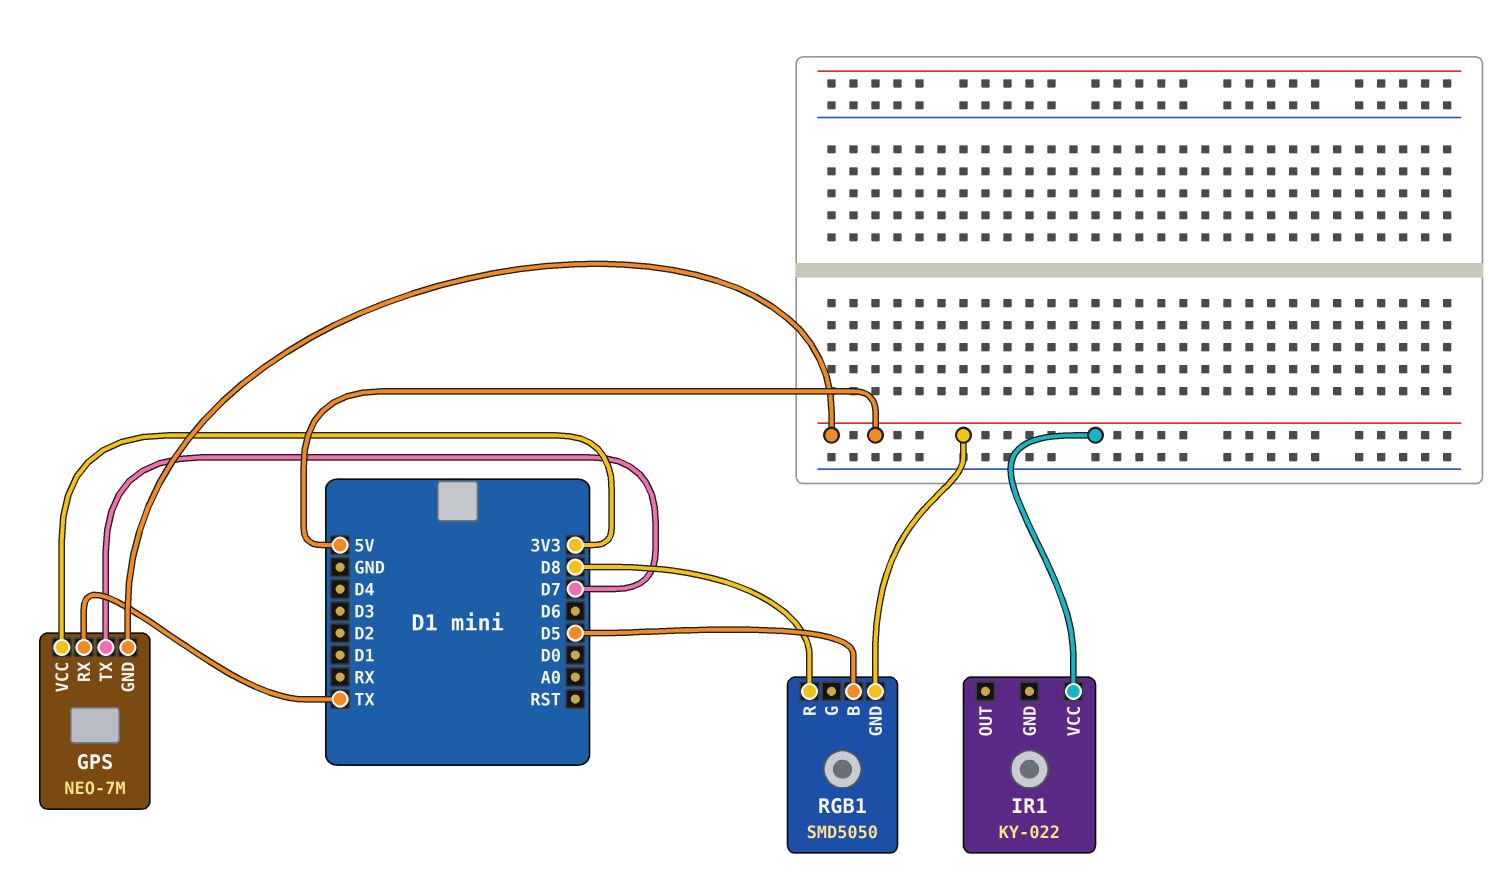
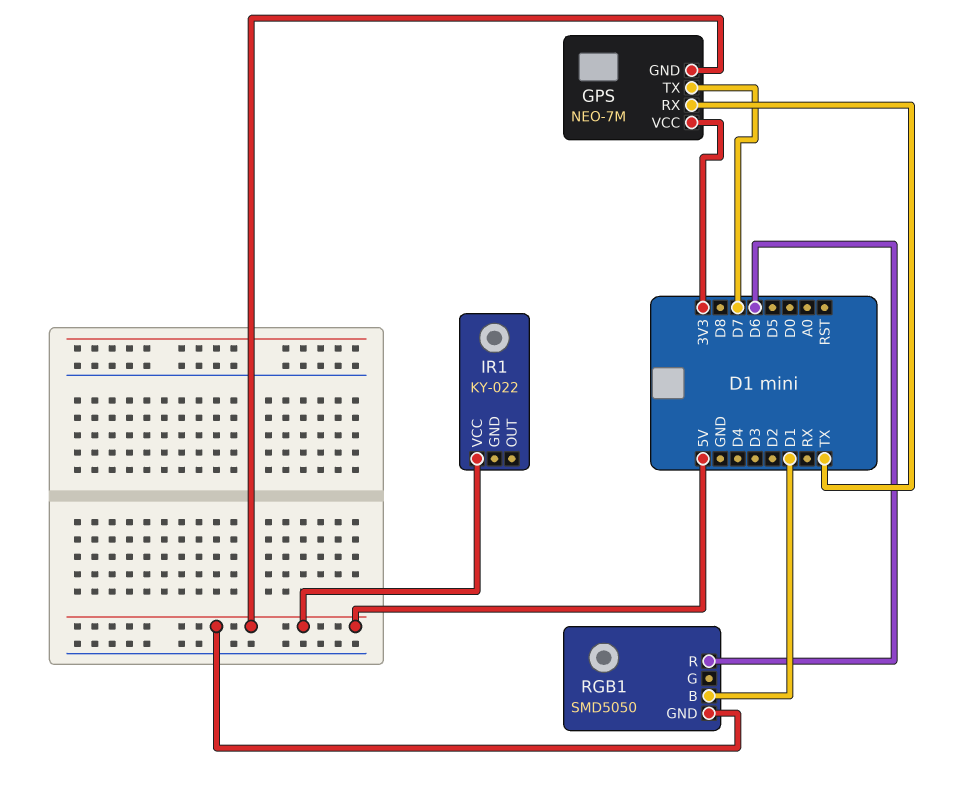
RGB1 pin B: D5 -> D1
RGB1 pin R: D8 -> D6

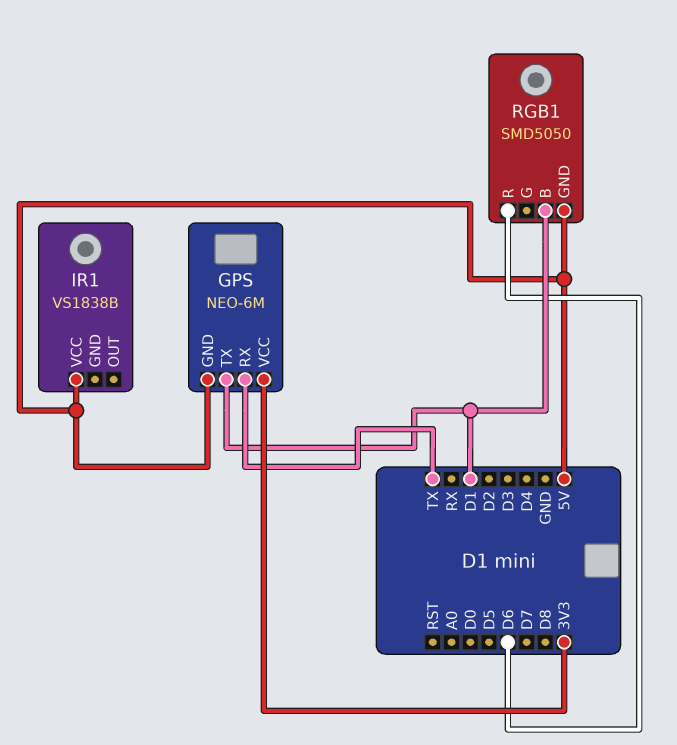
GPS: NEO-7M -> NEO-6M
GPS pin TX: D7 -> D1
IR1: KY-022 -> VS1838B

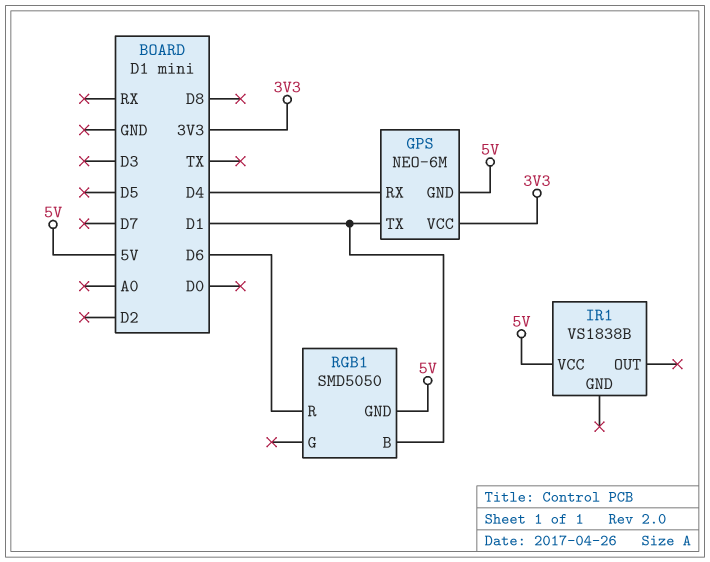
GPS pin RX: TX -> D4

